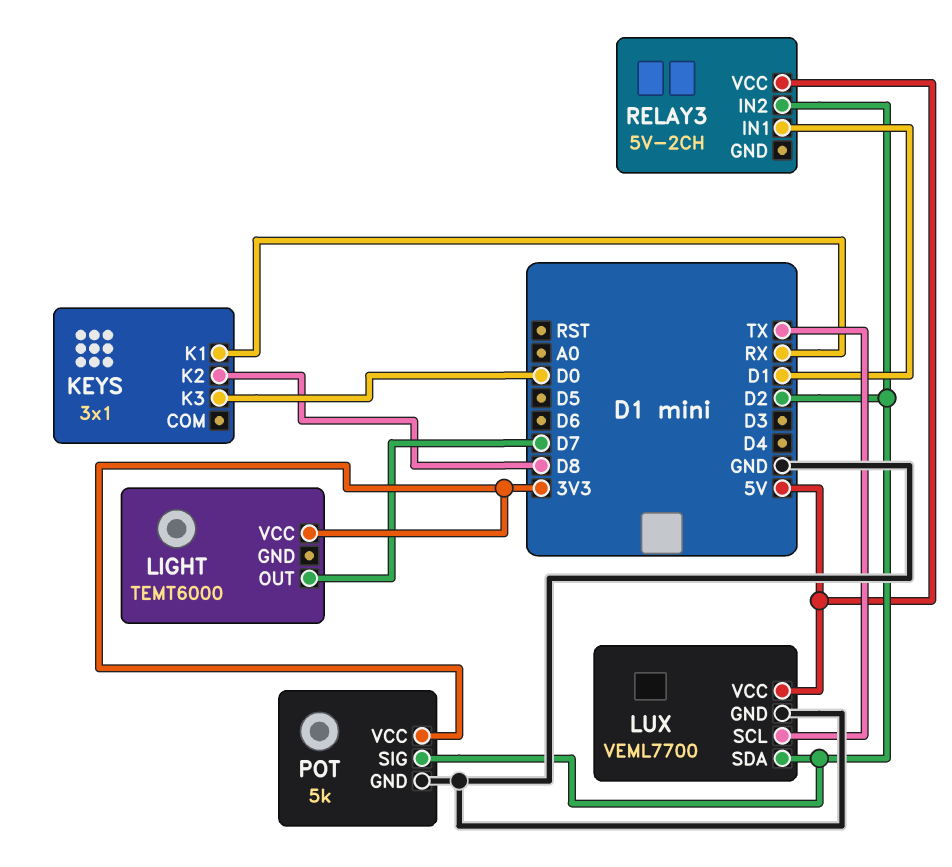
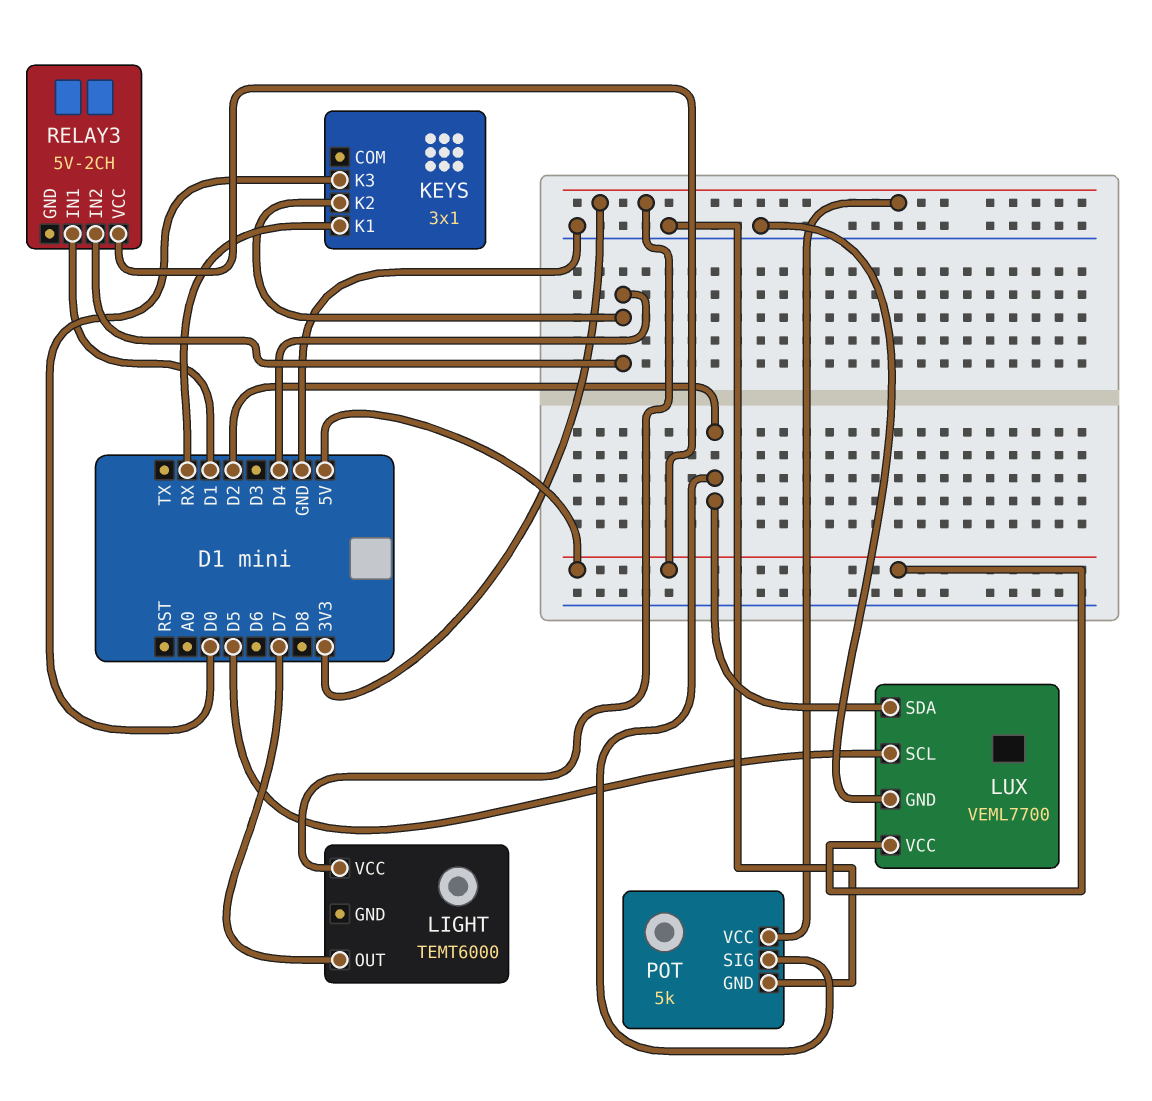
KEYS pin K2: D8 -> D4
LUX pin SCL: TX -> D5
RELAY3 pin IN2: D2 -> D4

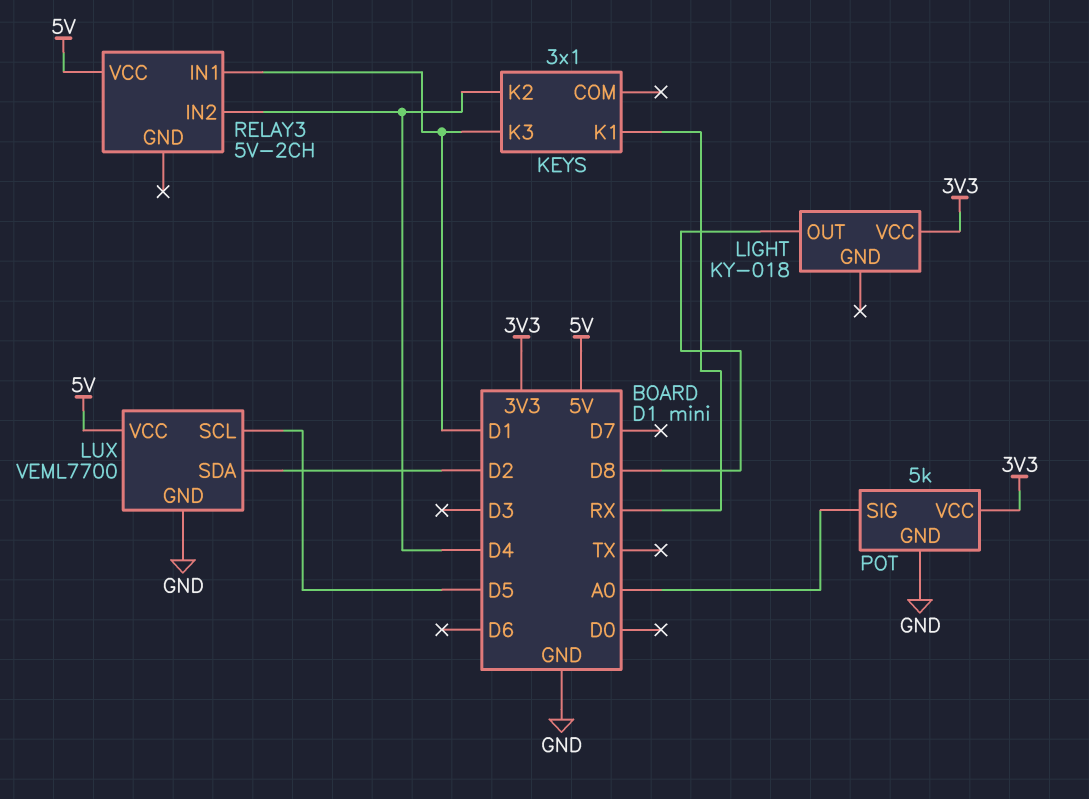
KEYS pin K3: D0 -> D1
LIGHT: TEMT6000 -> KY-018
LIGHT pin OUT: D7 -> D8
POT pin SIG: D2 -> A0

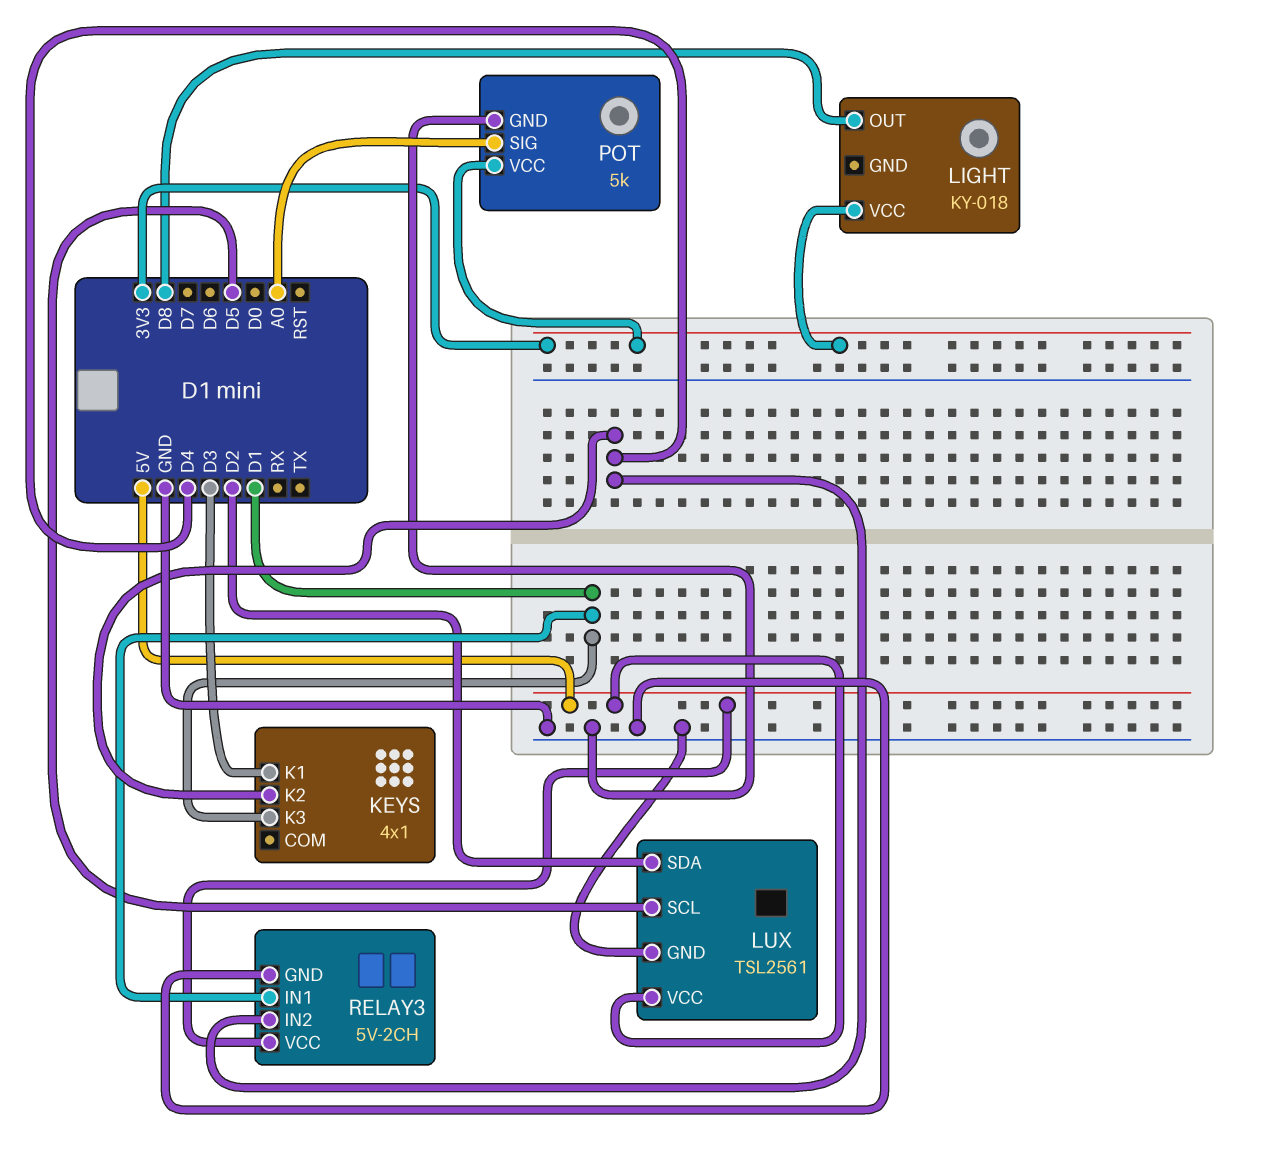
KEYS: 3x1 -> 4x1
KEYS pin K1: RX -> D3
LUX: VEML7700 -> TSL2561
RELAY3 pin GND: none -> GND

